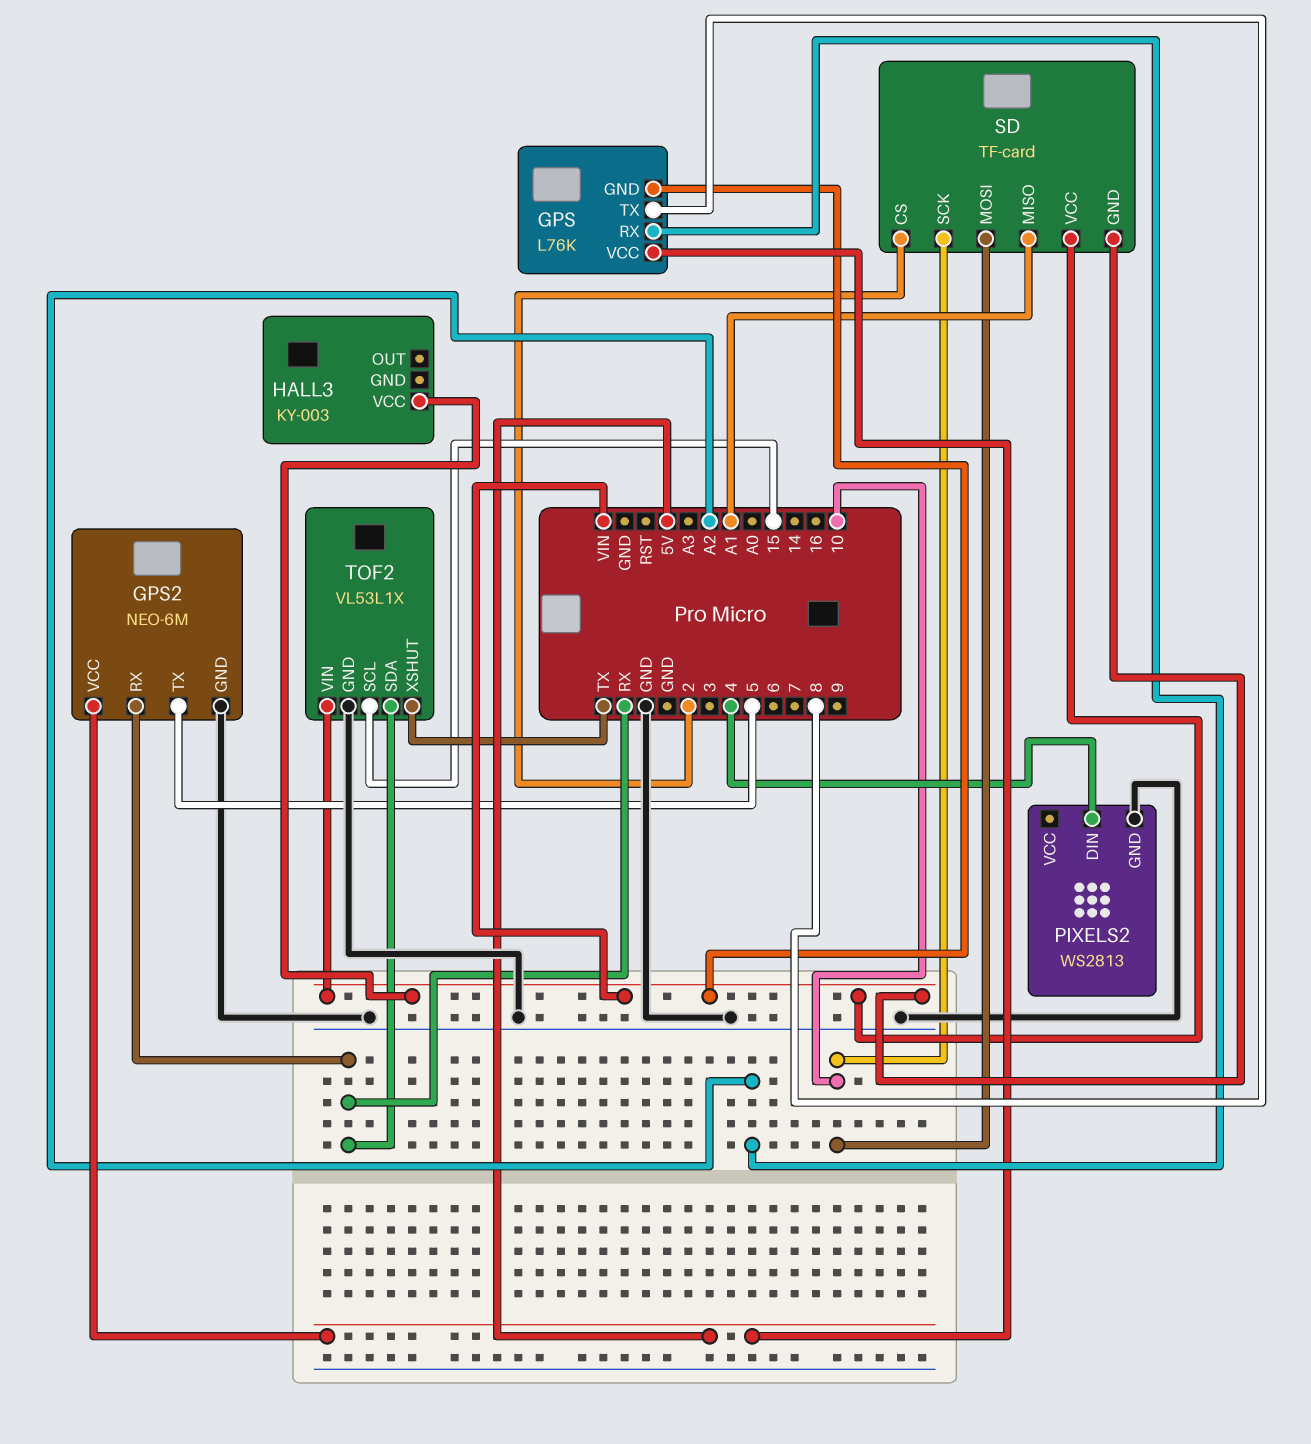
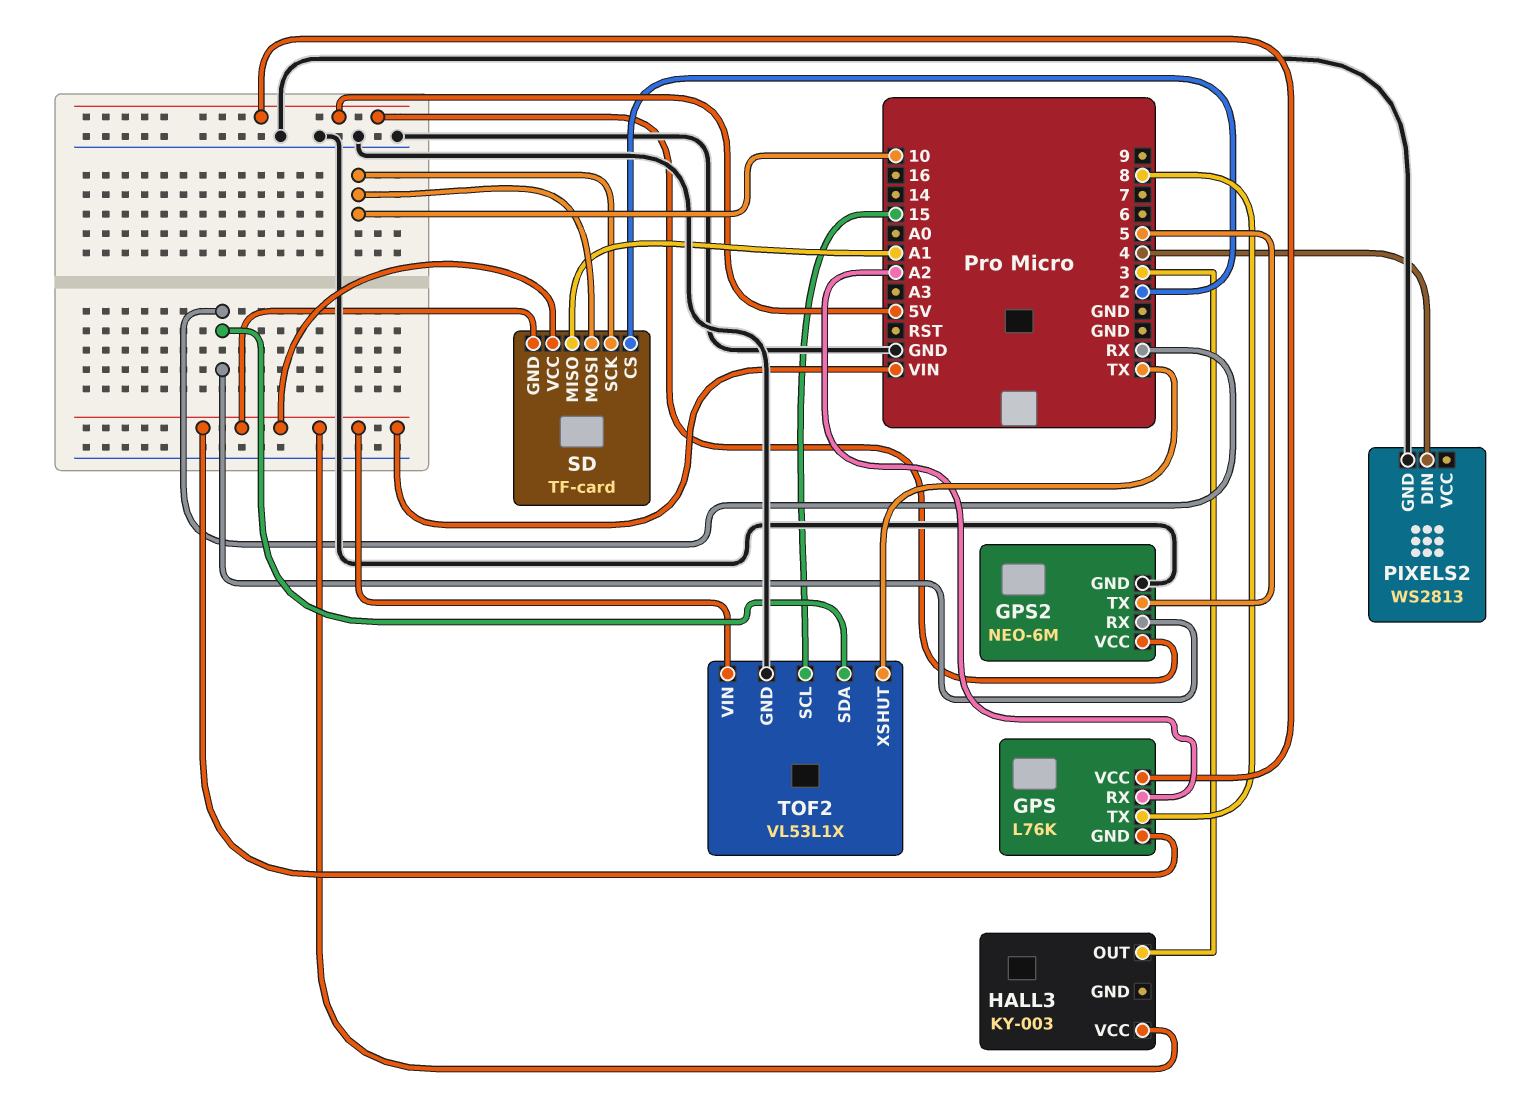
HALL3 pin OUT: none -> 3

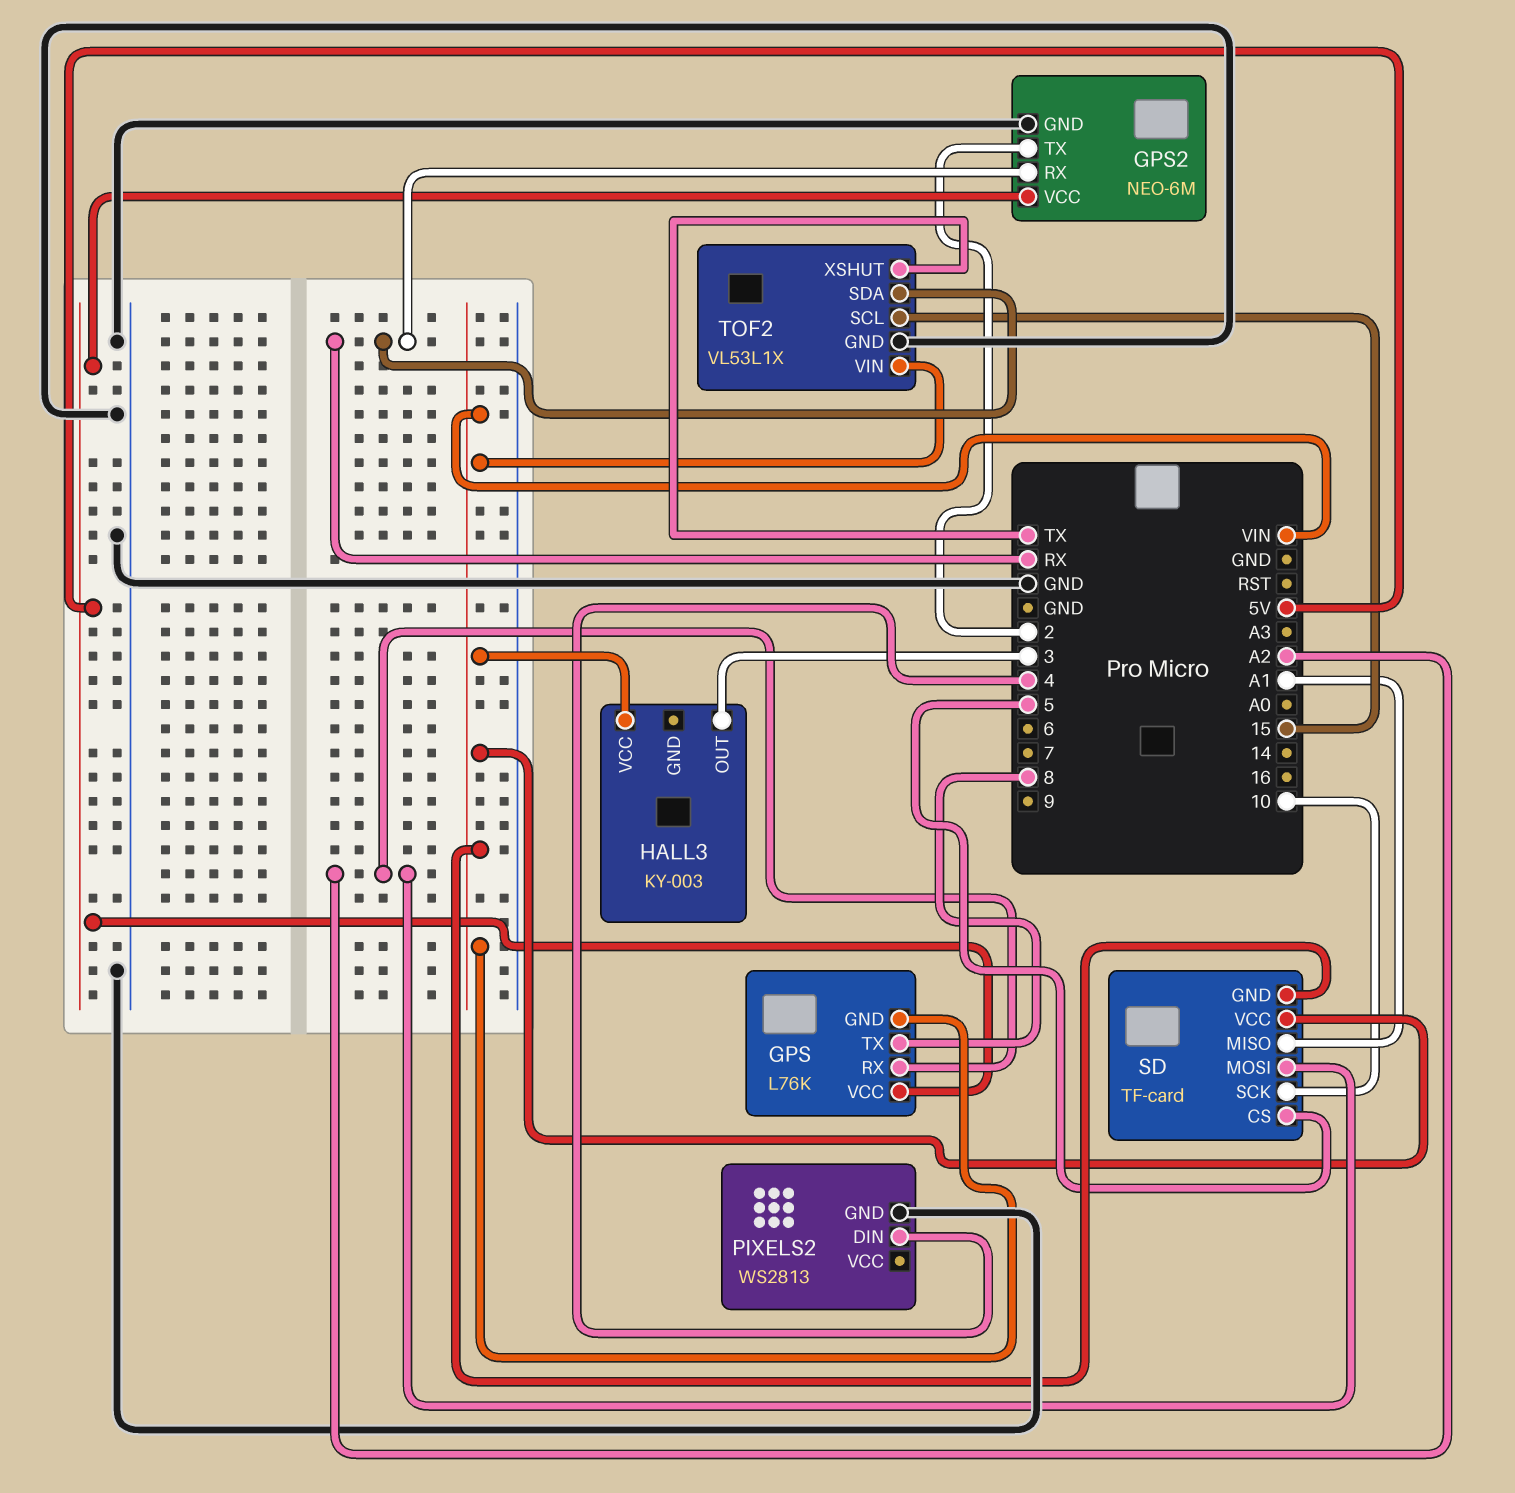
GPS2 pin TX: 5 -> 2
SD pin CS: 2 -> 5
SD pin MOSI: 10 -> A2

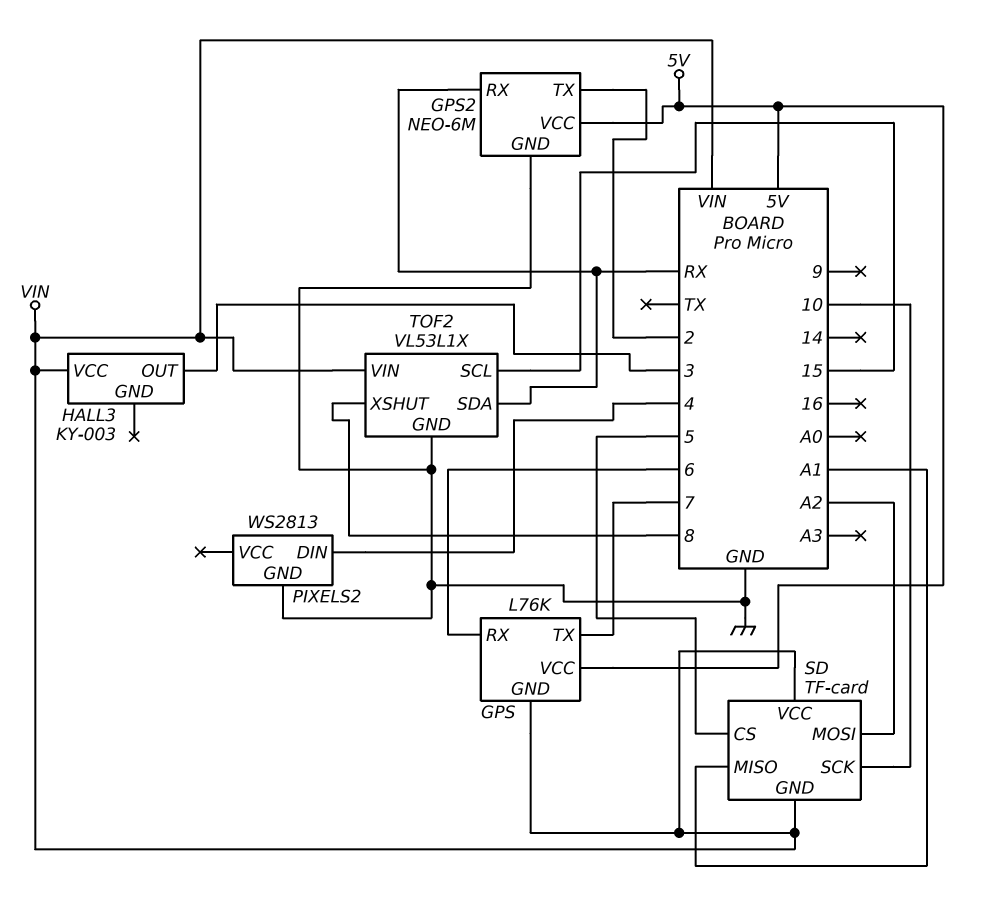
GPS pin RX: A2 -> 6
GPS pin TX: 8 -> 7
TOF2 pin XSHUT: TX -> 8

